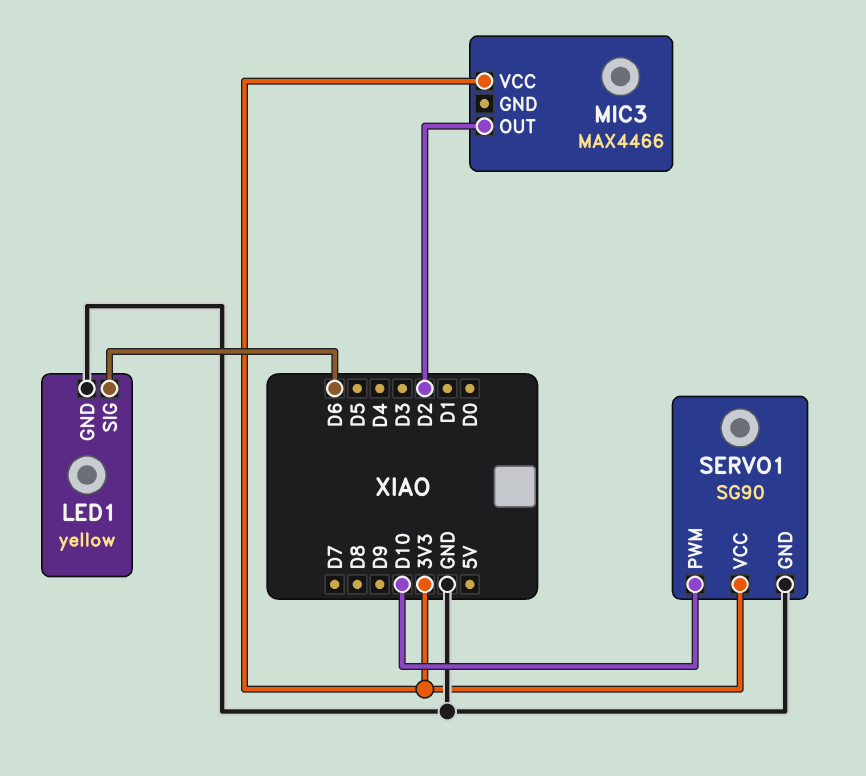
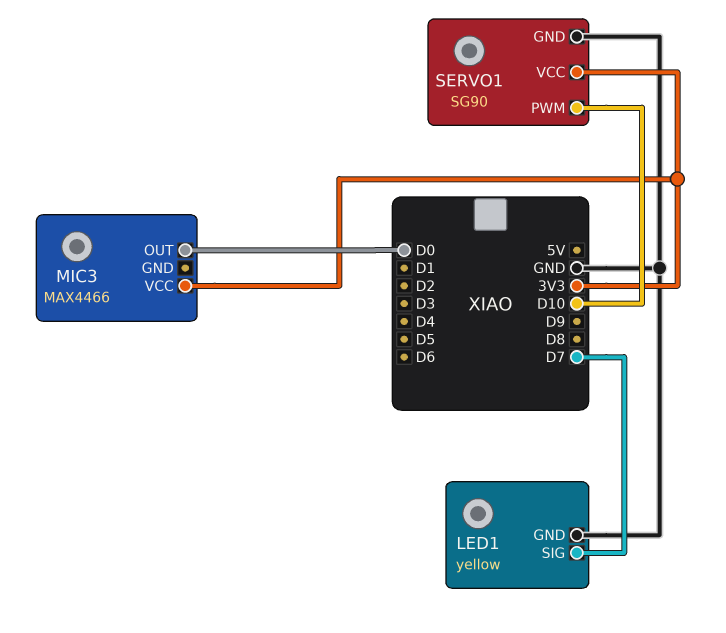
LED1 pin SIG: D6 -> D7
MIC3 pin OUT: D2 -> D0

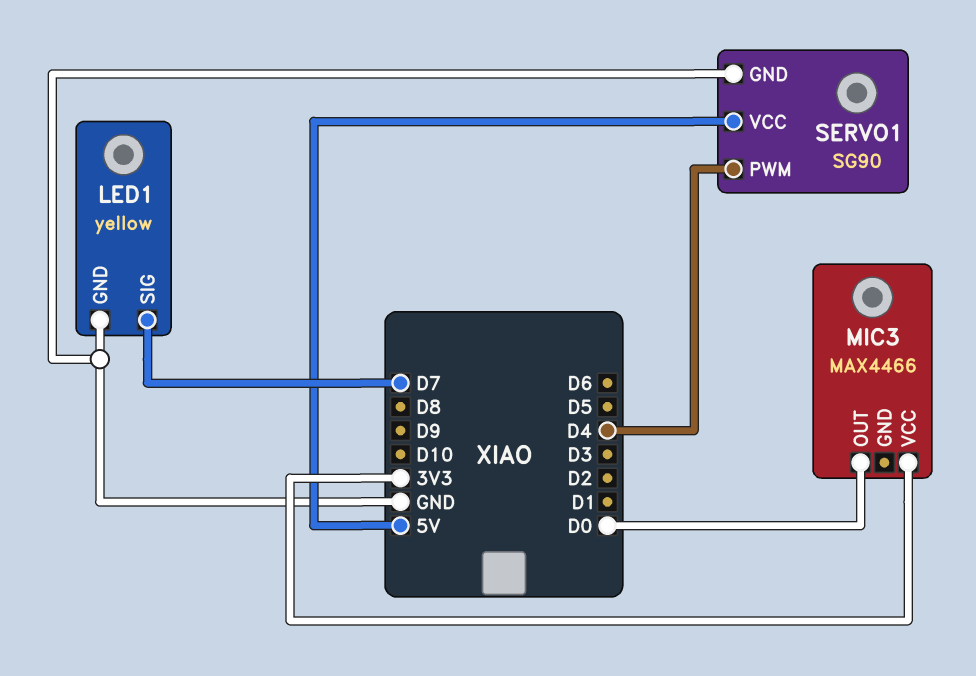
SERVO1 pin PWM: D10 -> D4
SERVO1 pin VCC: 3V3 -> 5V

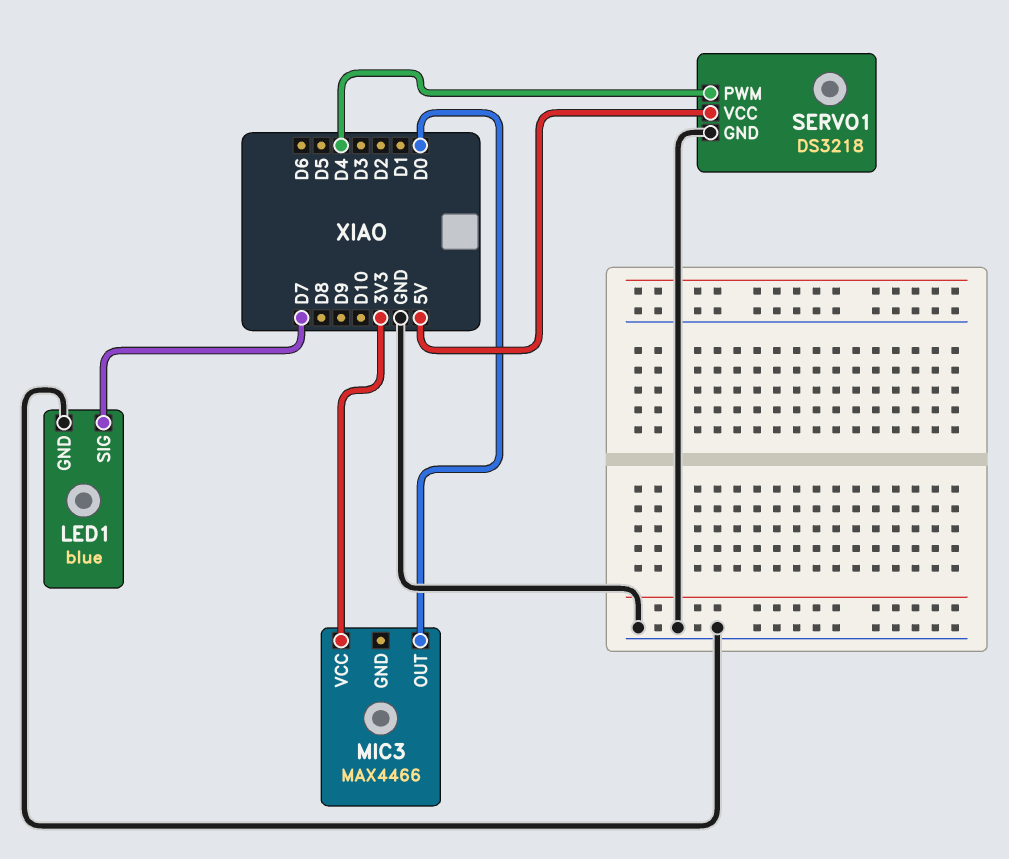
LED1: yellow -> blue
SERVO1: SG90 -> DS3218

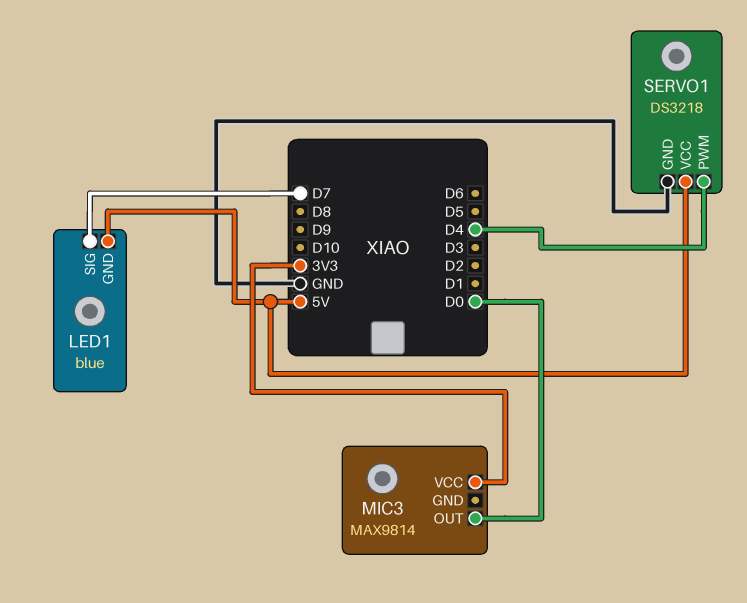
LED1 pin GND: GND -> 5V
MIC3: MAX4466 -> MAX9814

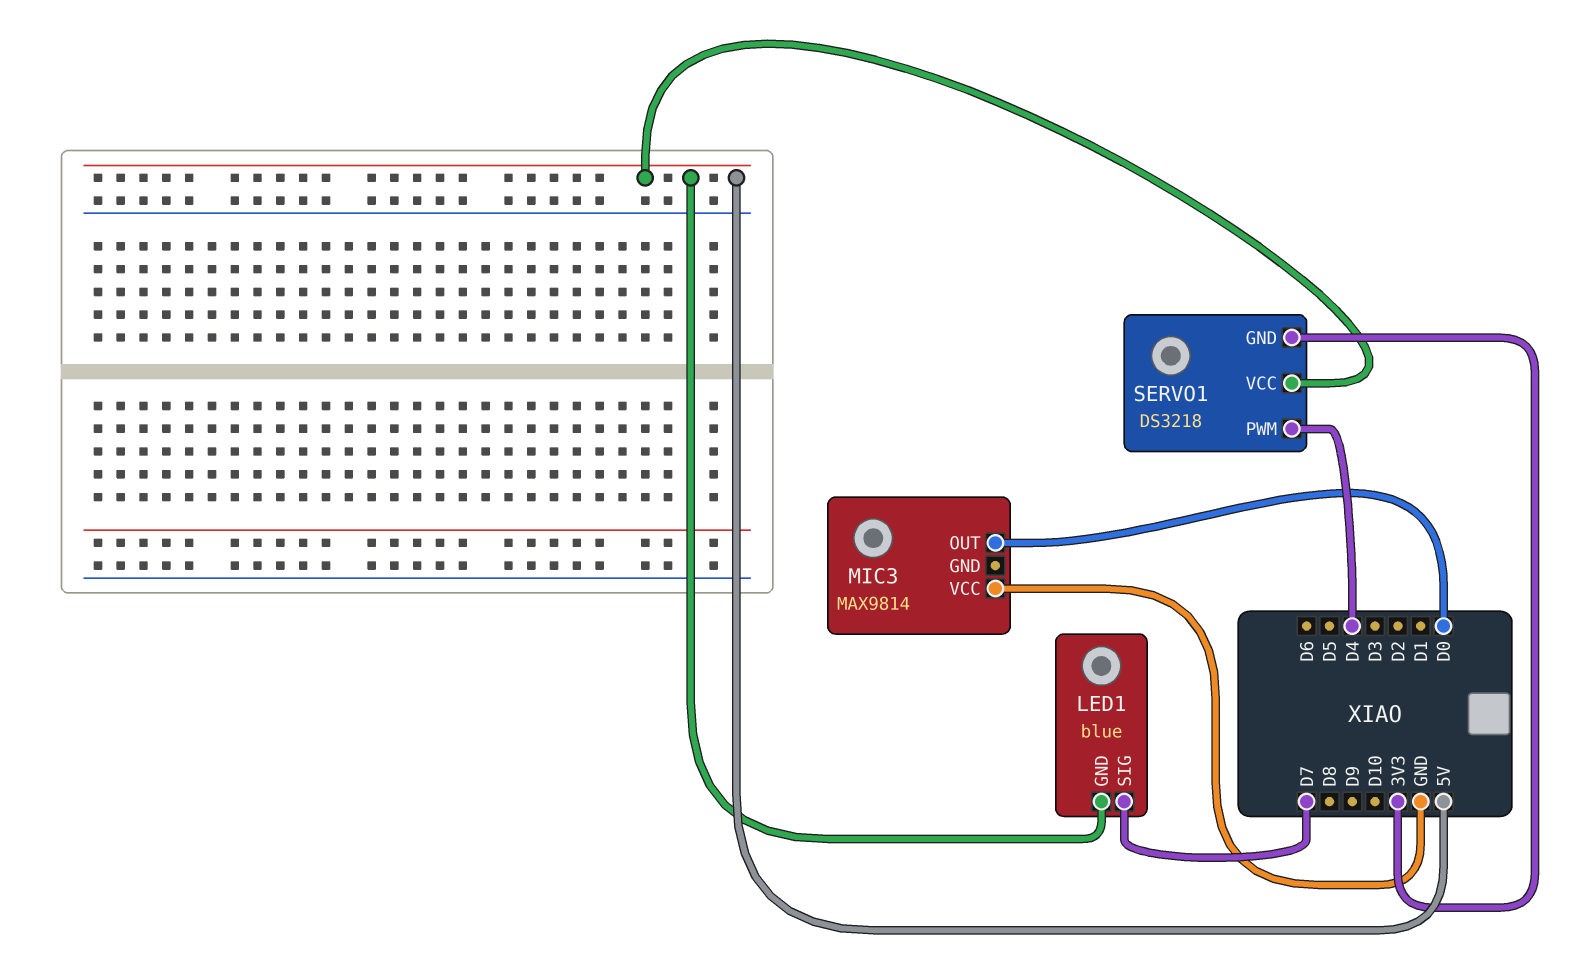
MIC3 pin VCC: 3V3 -> GND
SERVO1 pin GND: GND -> 3V3

